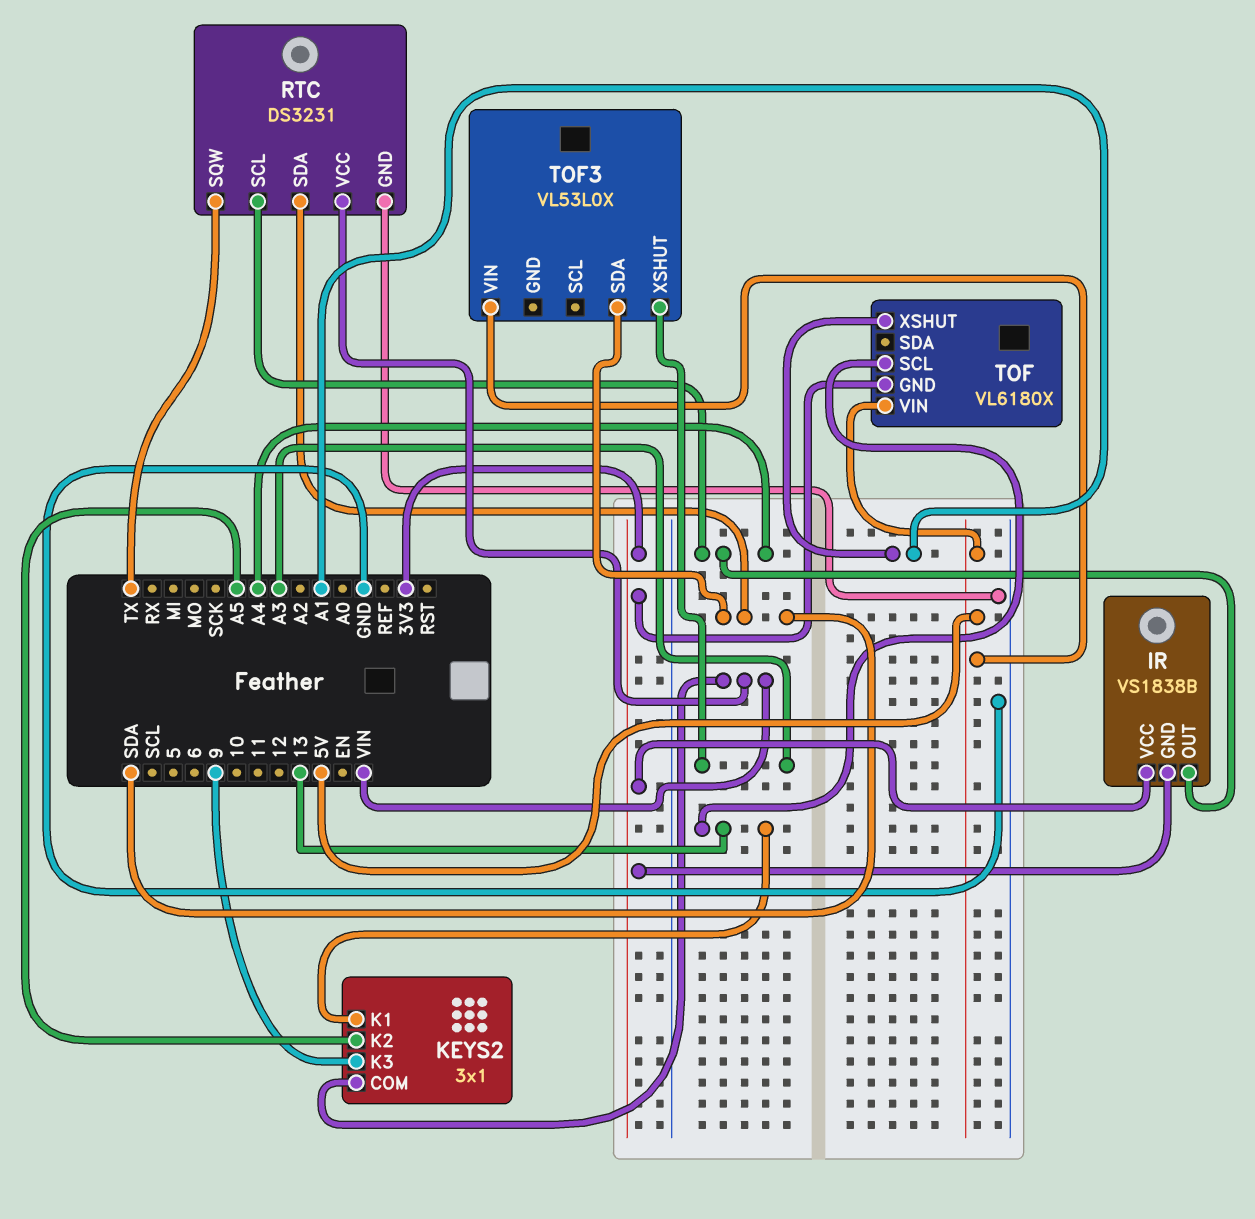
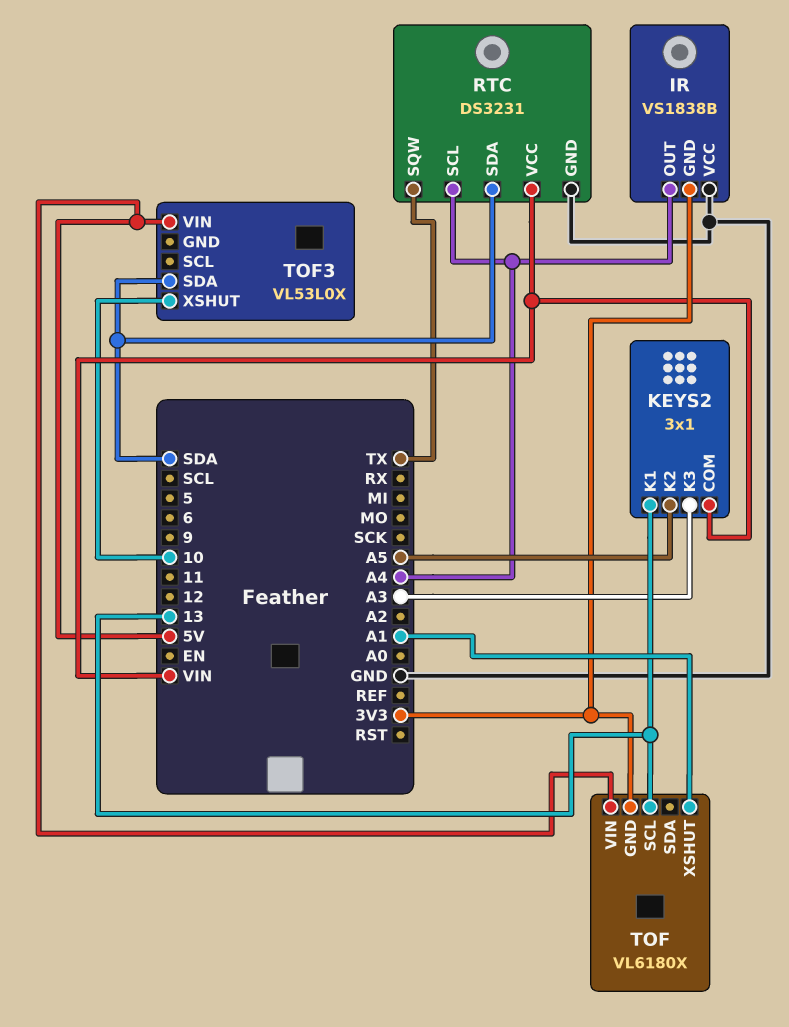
IR pin VCC: 3V3 -> GND
KEYS2 pin K3: 9 -> A3
TOF3 pin XSHUT: A3 -> 10

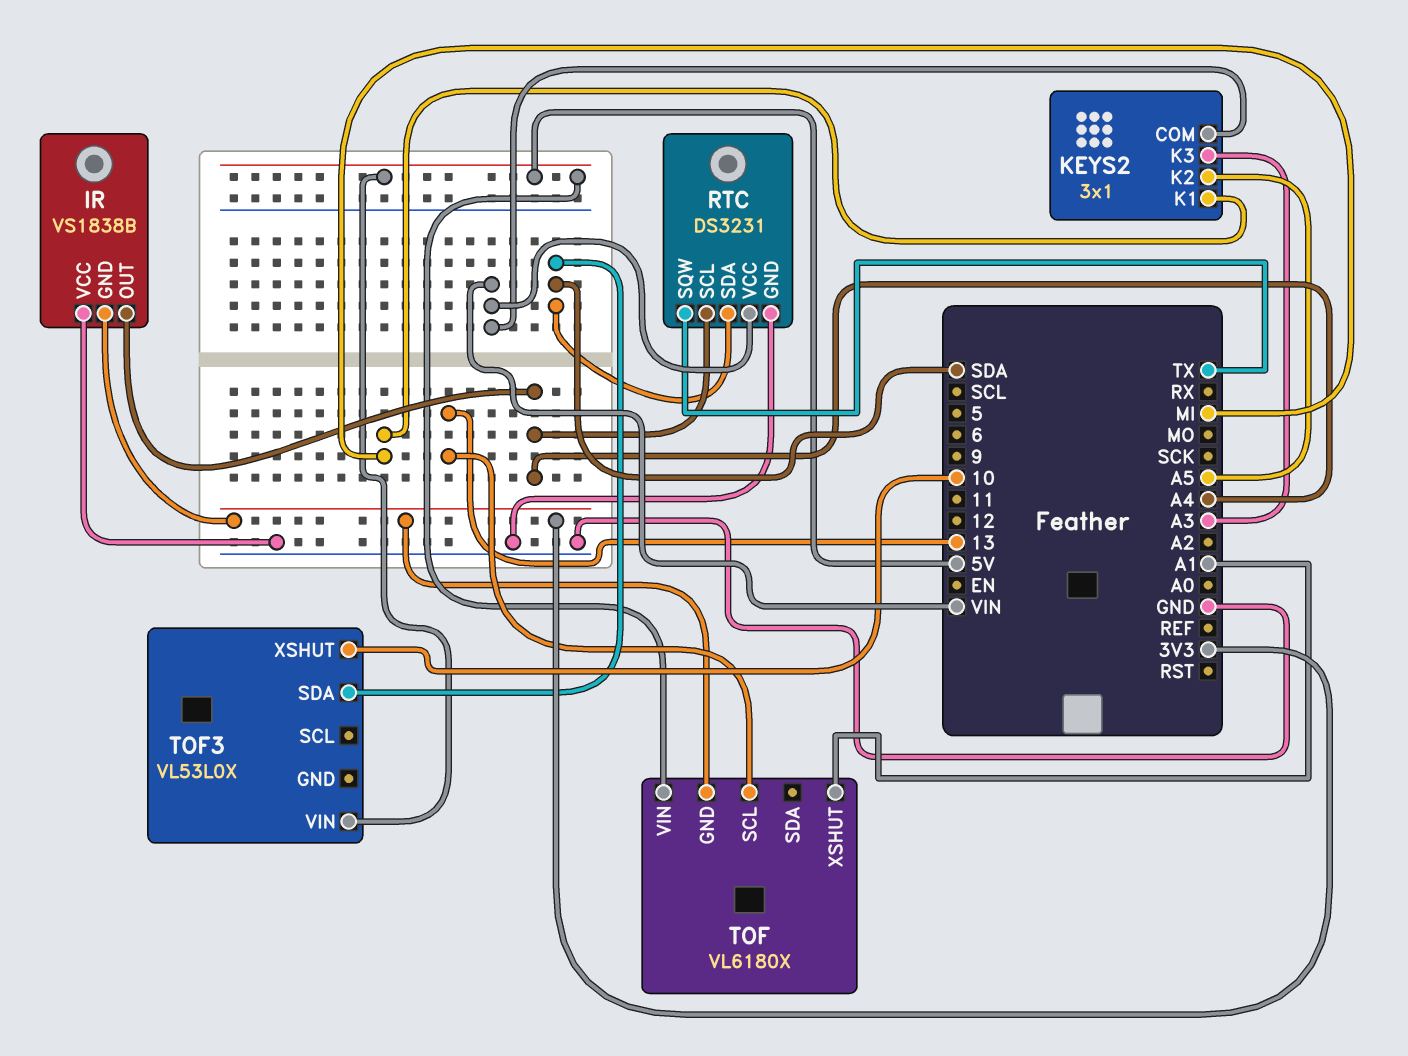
KEYS2 pin K1: 13 -> MI

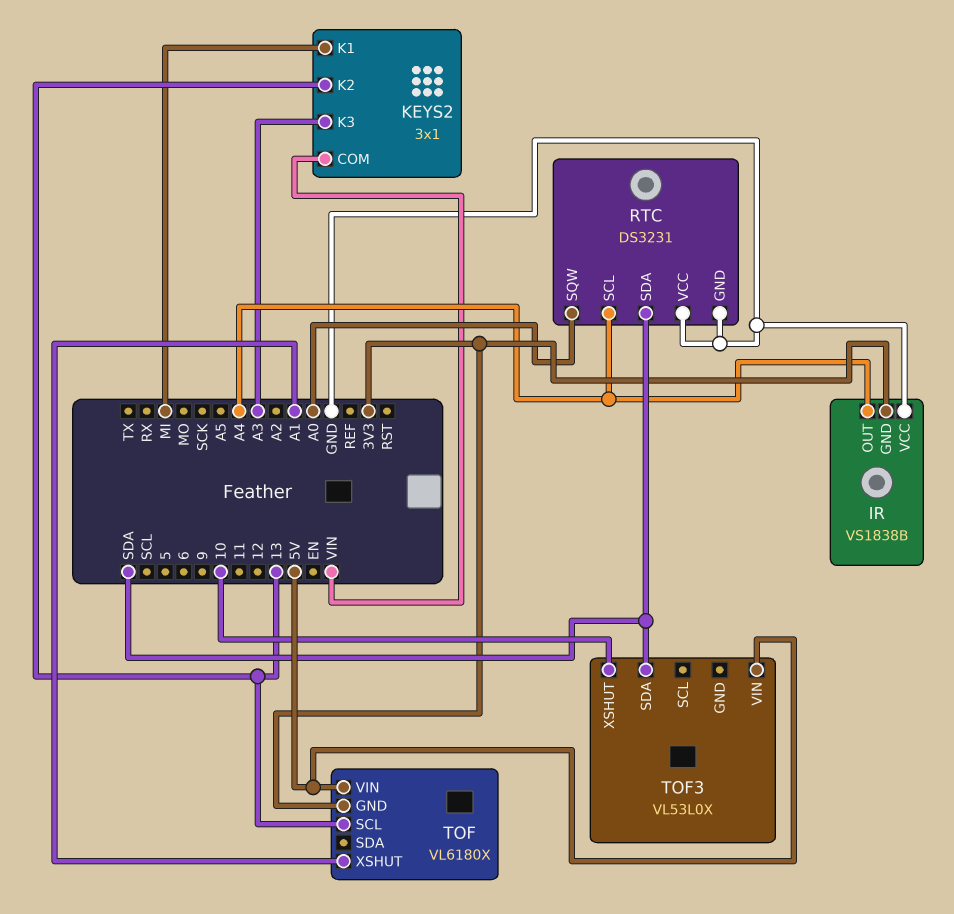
KEYS2 pin K2: A5 -> 13
RTC pin SQW: TX -> A0
RTC pin VCC: VIN -> GND

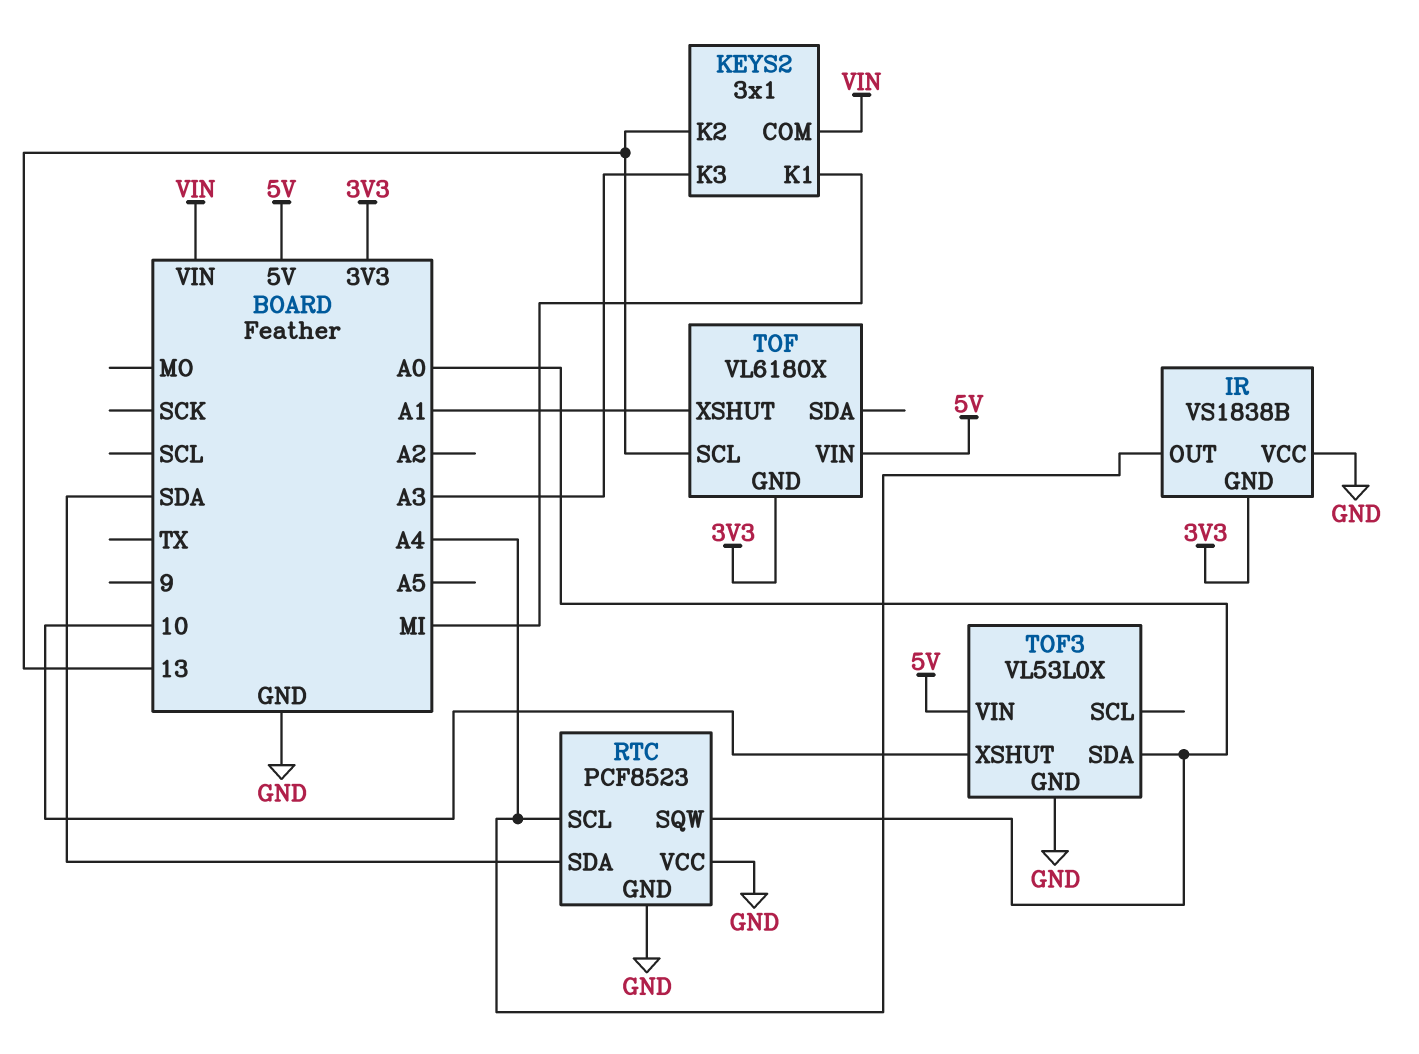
RTC: DS3231 -> PCF8523
TOF3 pin GND: none -> GND
TOF3 pin SDA: SDA -> A0

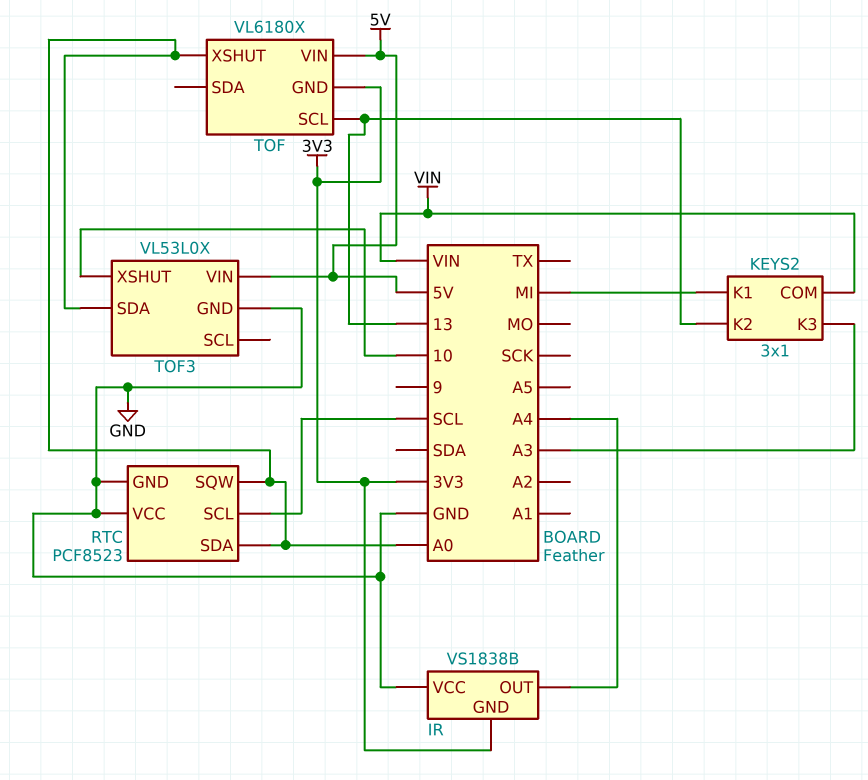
RTC pin SCL: A4 -> SCL
RTC pin SDA: SDA -> A0
TOF pin XSHUT: A1 -> A0

